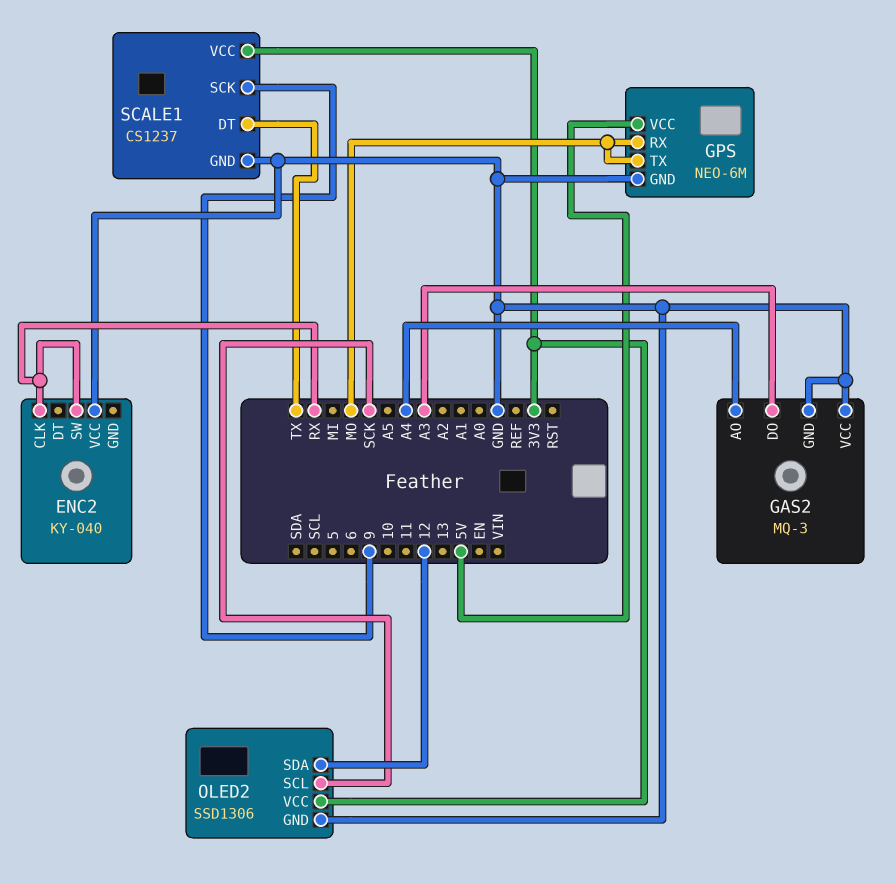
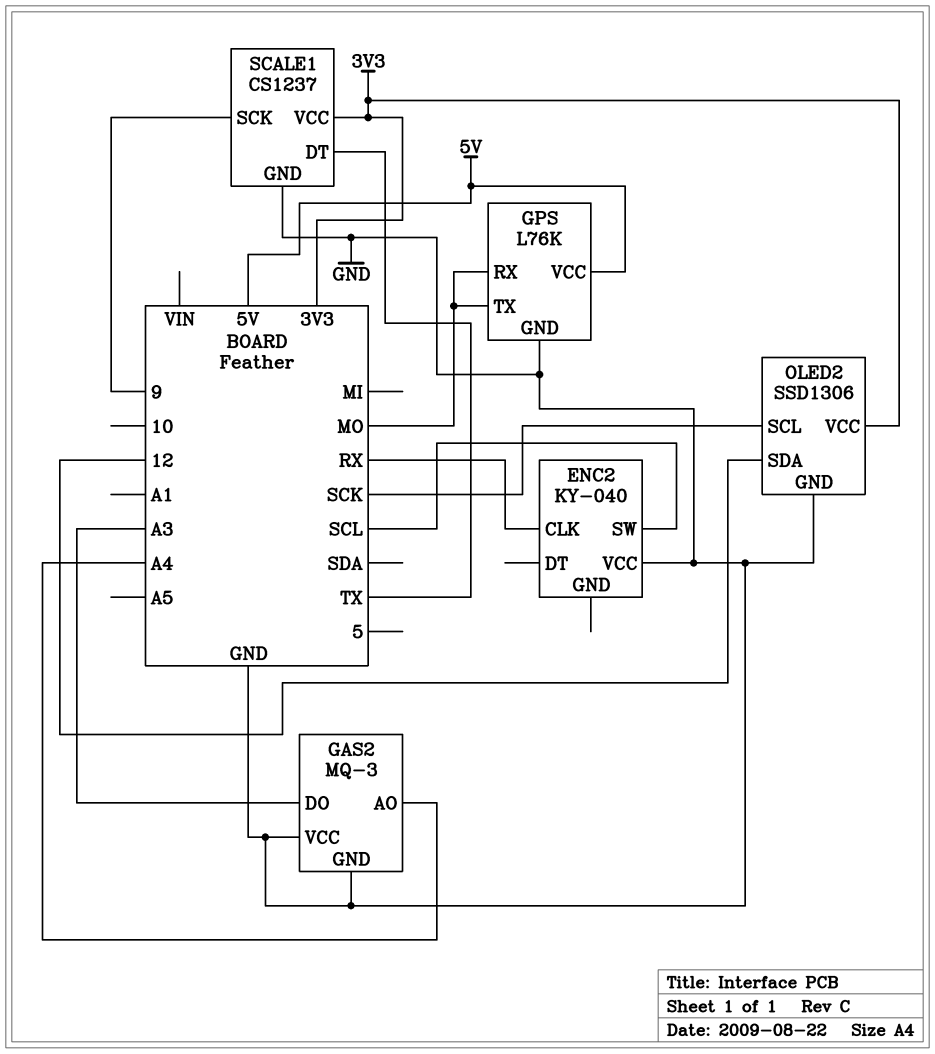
ENC2 pin SW: RX -> SCL
GPS: NEO-6M -> L76K

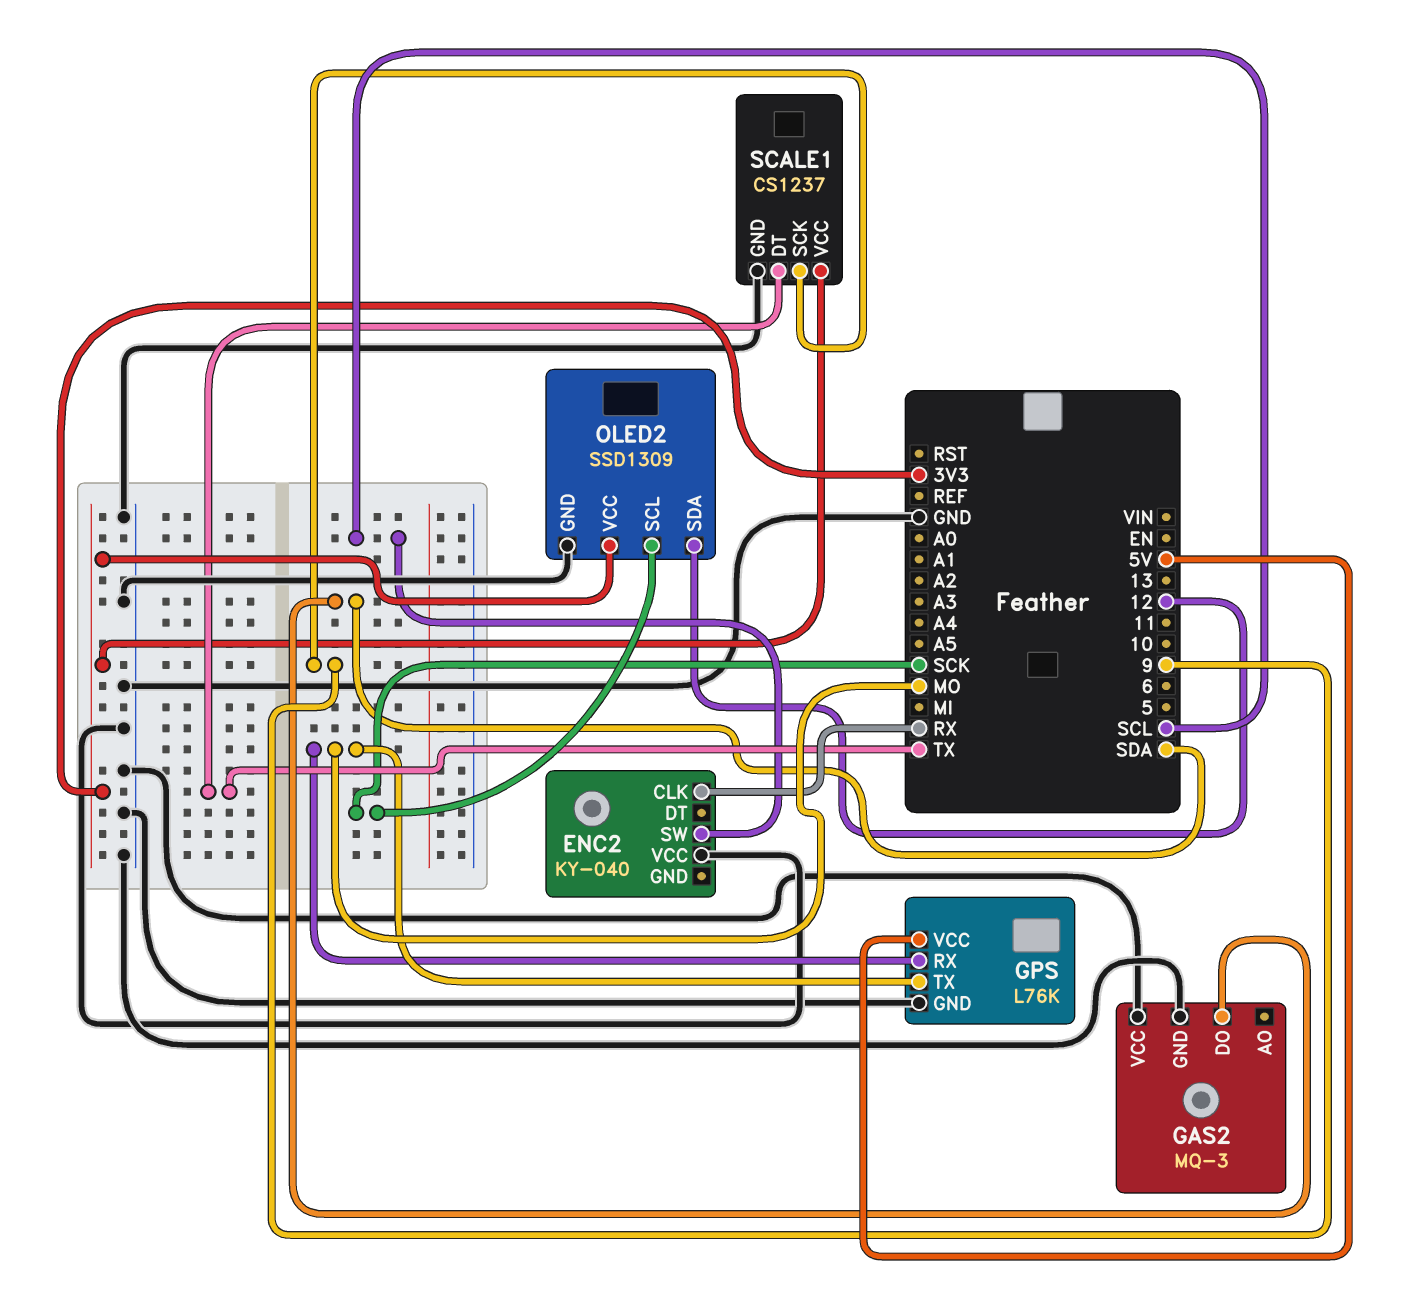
GAS2 pin AO: A4 -> none
GAS2 pin DO: A3 -> SDA
OLED2: SSD1306 -> SSD1309

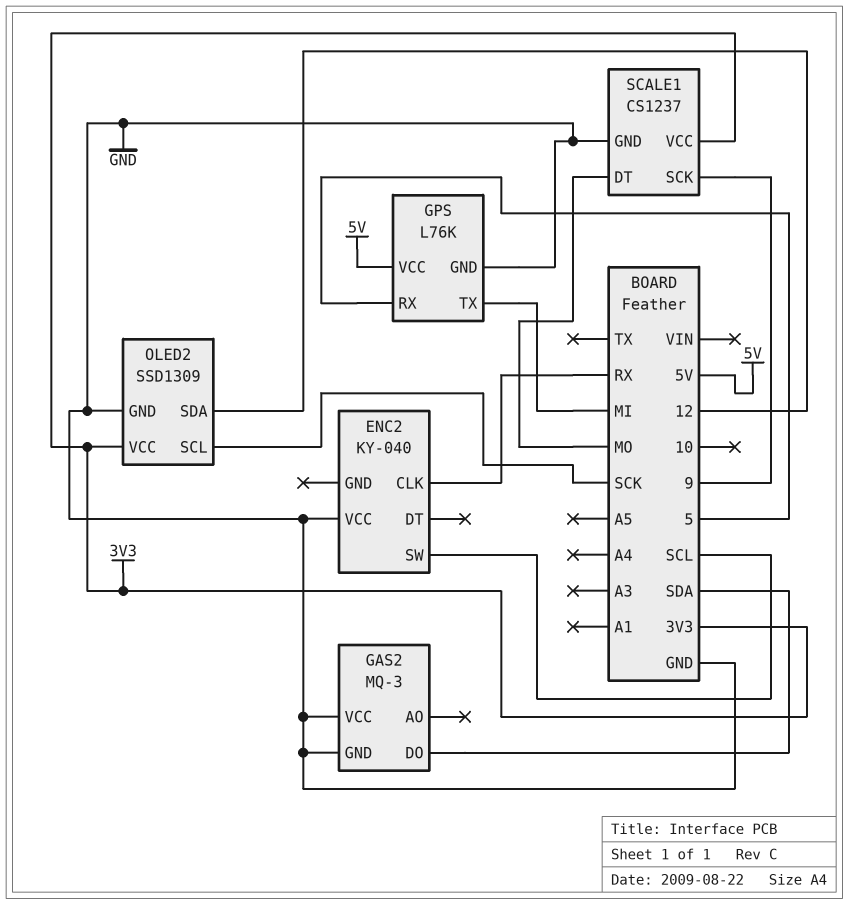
GPS pin RX: MO -> 5
GPS pin TX: MO -> MI
SCALE1 pin DT: TX -> MO

